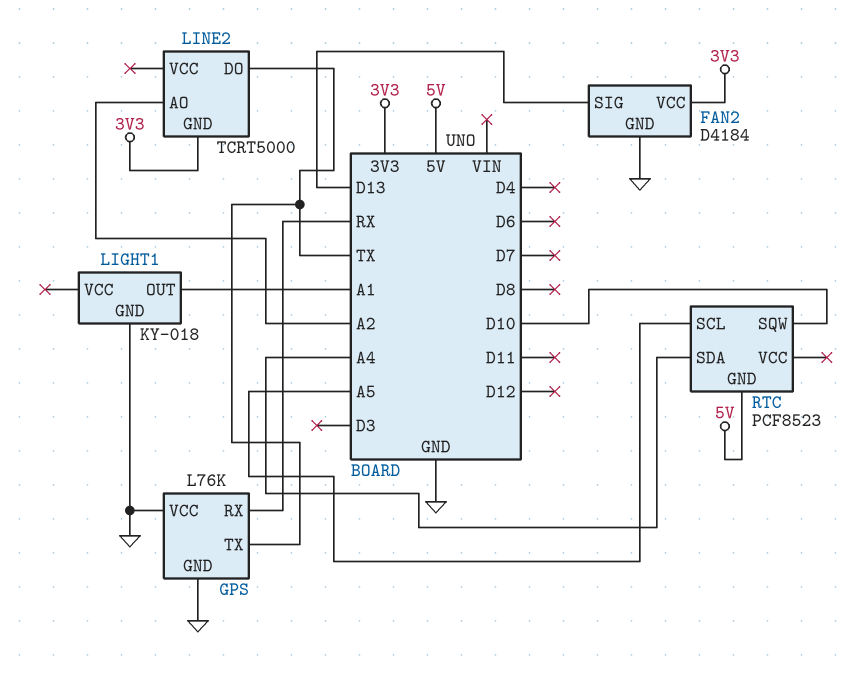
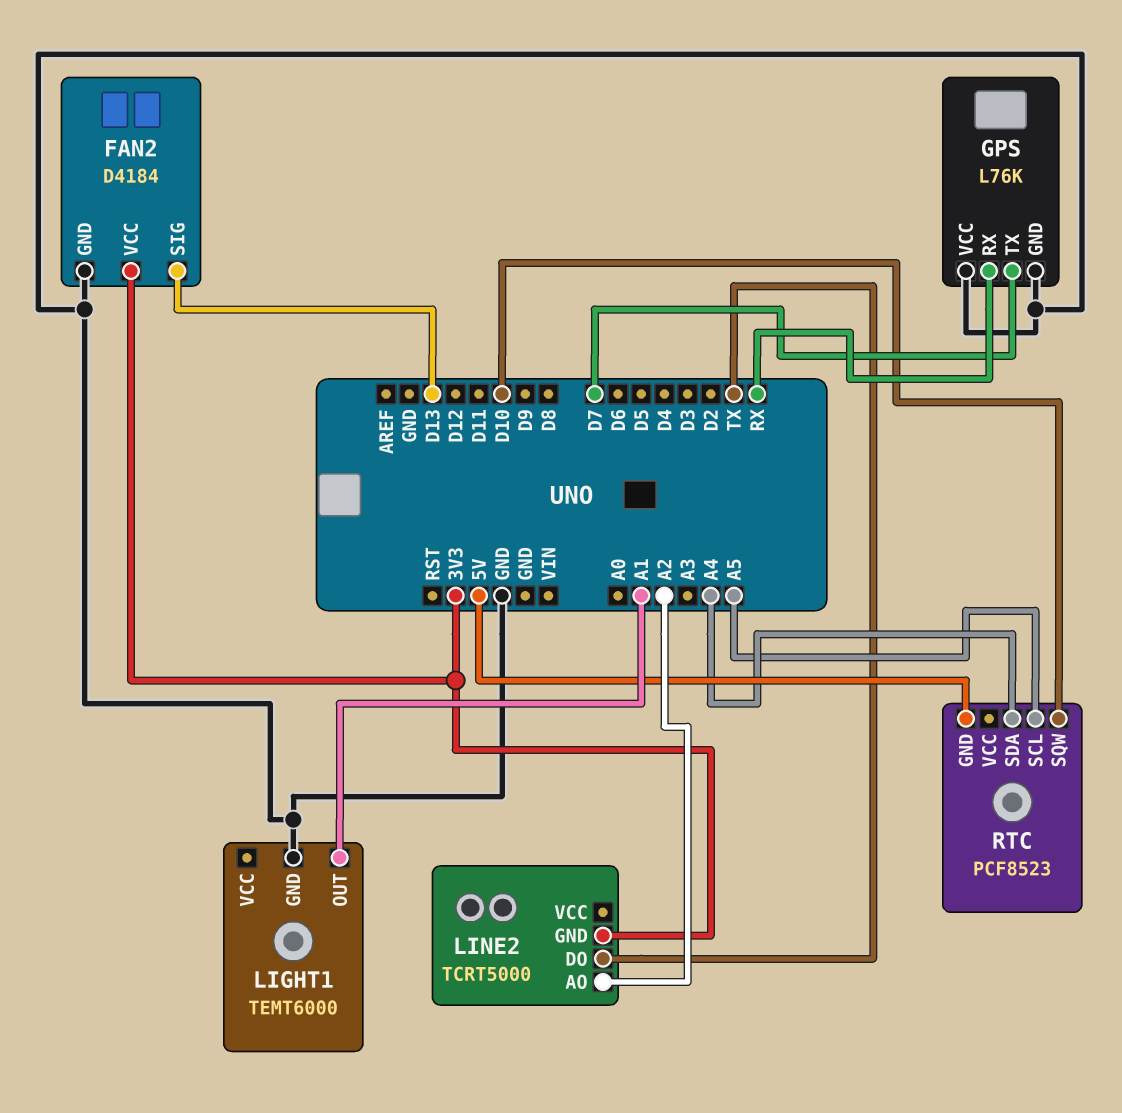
GPS pin TX: TX -> D7
LIGHT1: KY-018 -> TEMT6000

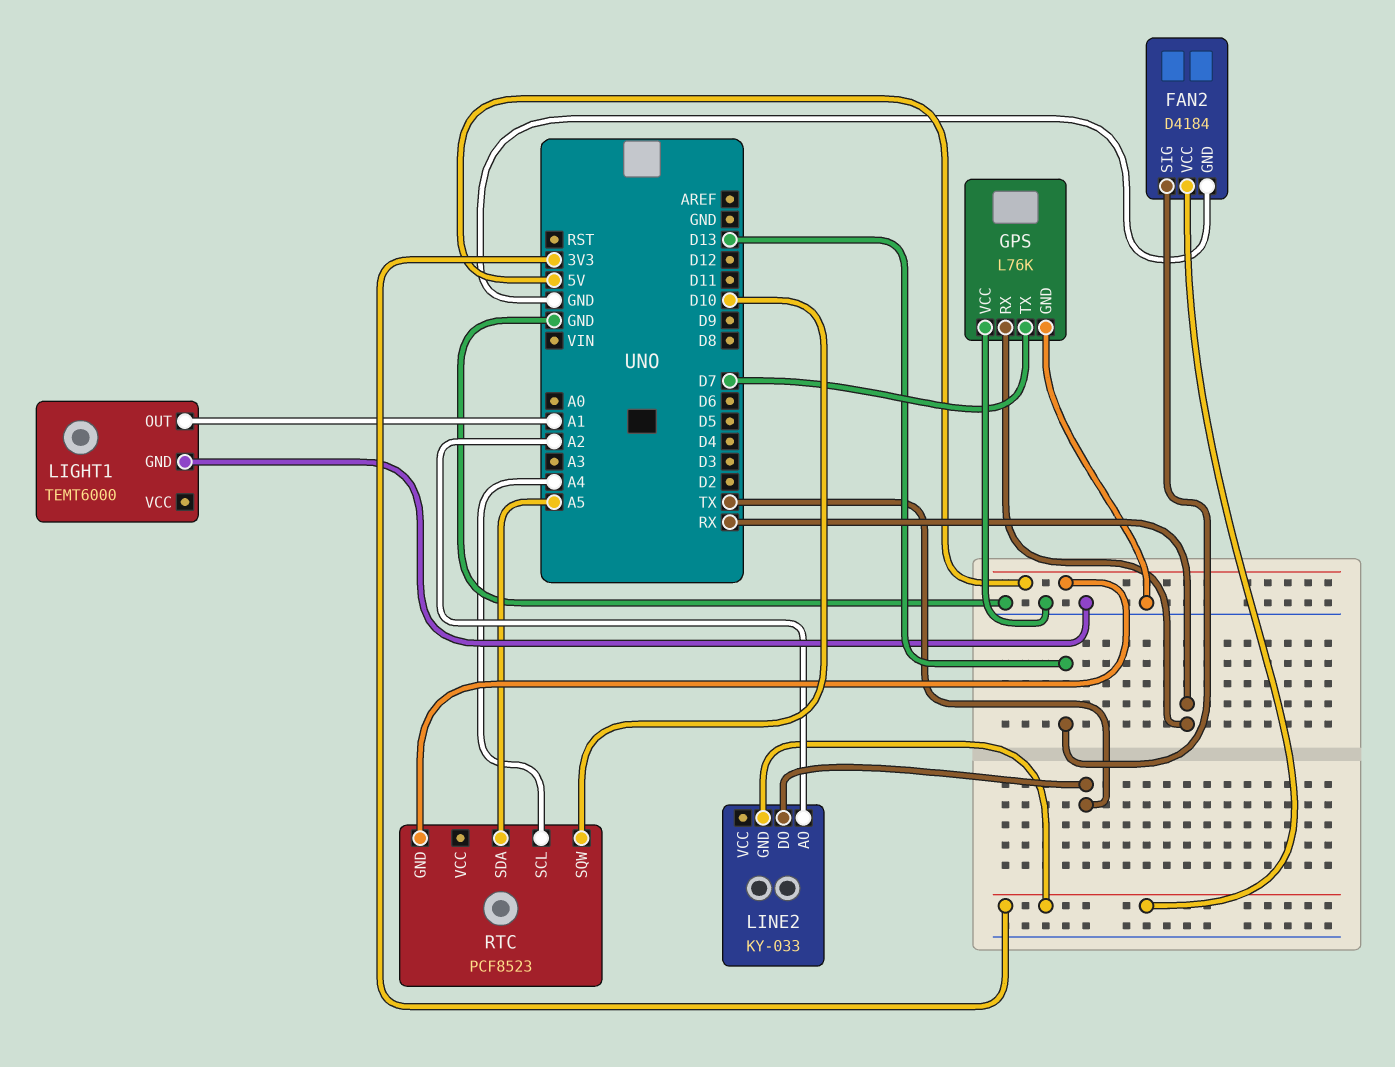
LINE2: TCRT5000 -> KY-033
RTC pin SCL: A5 -> A4
RTC pin SDA: A4 -> A5

